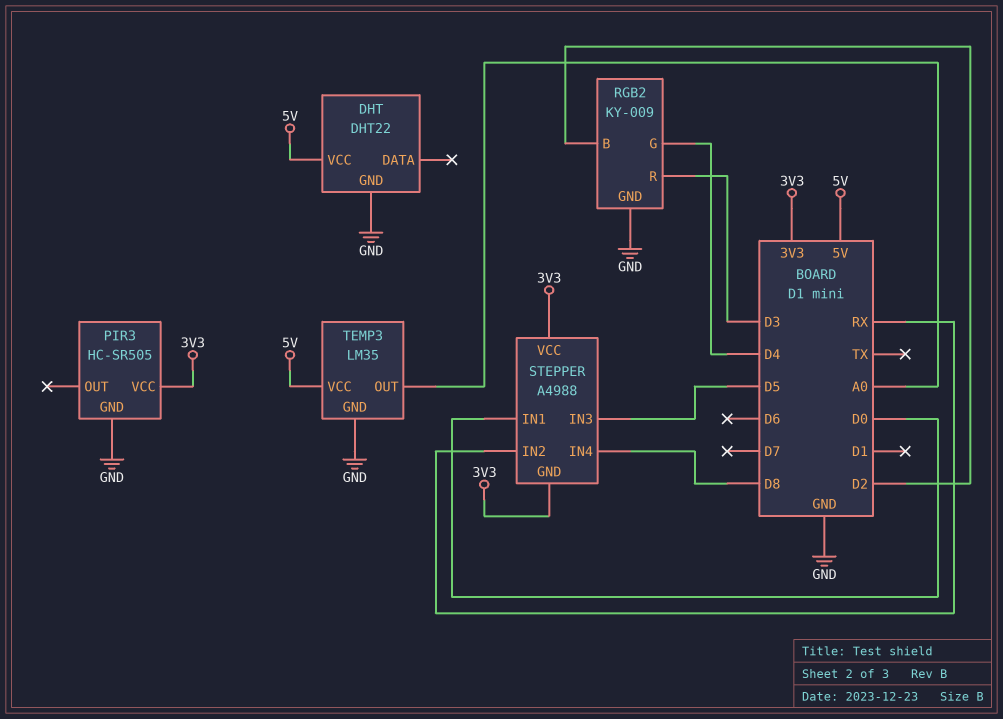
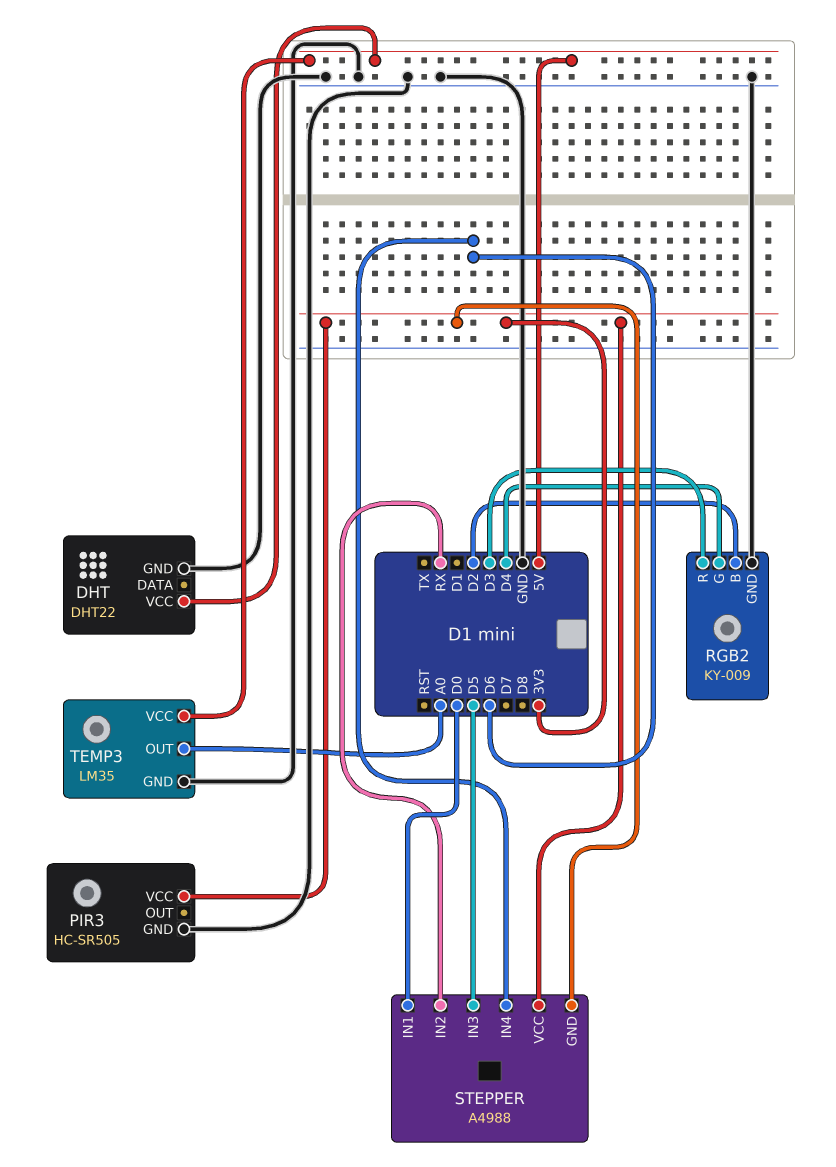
STEPPER pin IN4: D8 -> D6

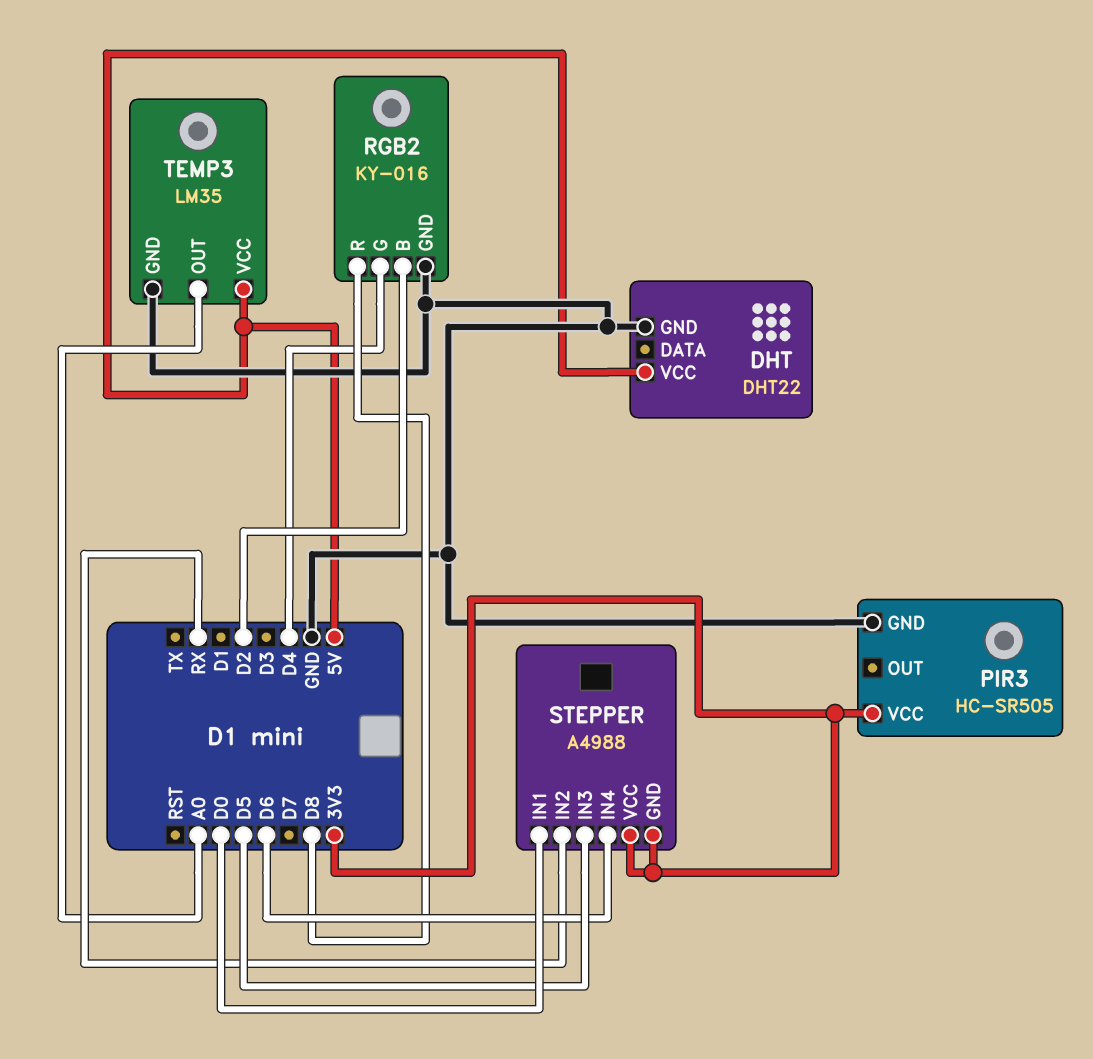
RGB2: KY-009 -> KY-016
RGB2 pin R: D3 -> D8

